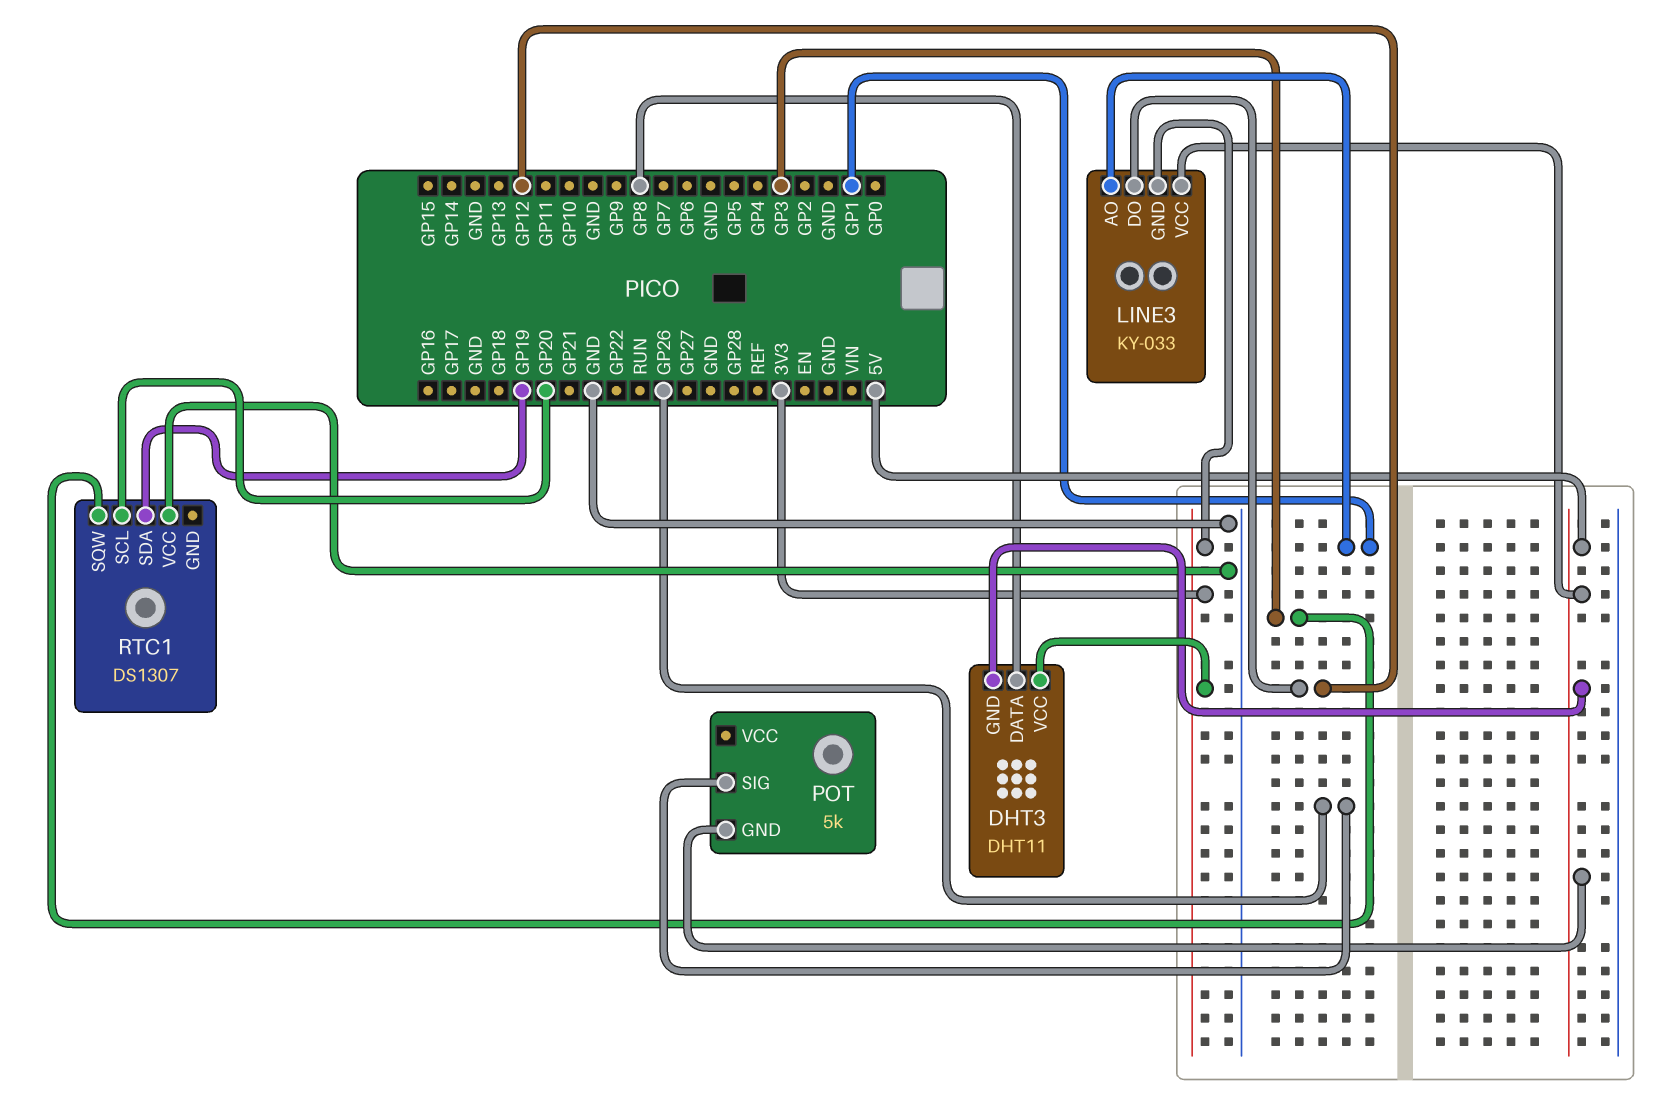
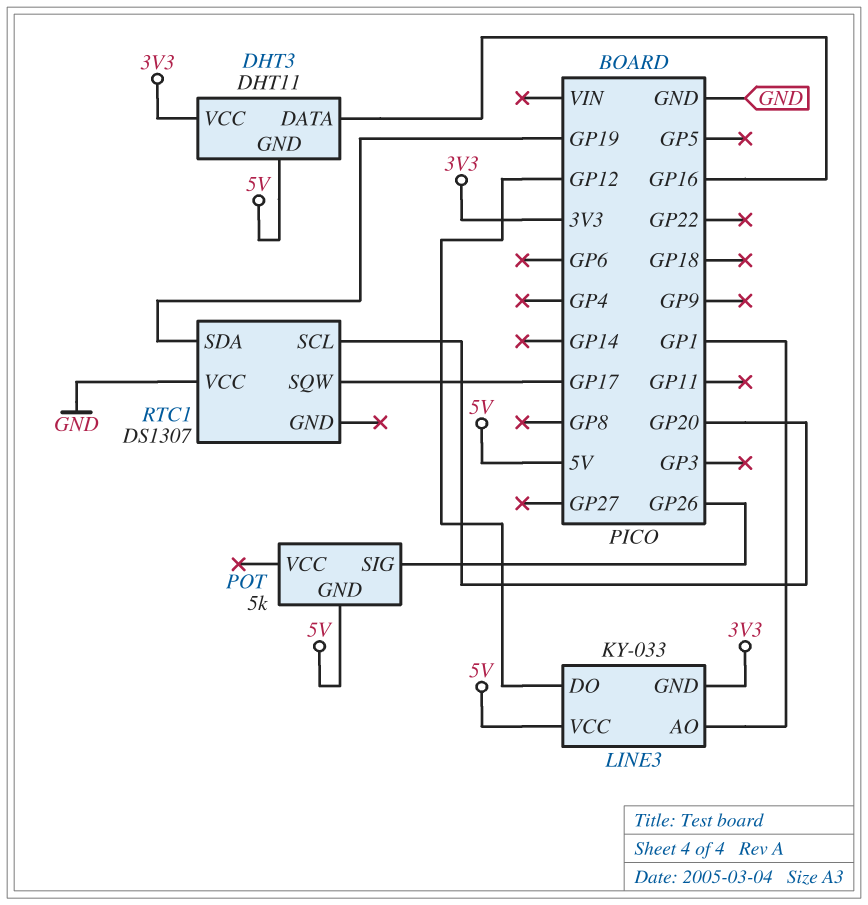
DHT3 pin DATA: GP8 -> GP16
RTC1 pin SQW: GP3 -> GP17

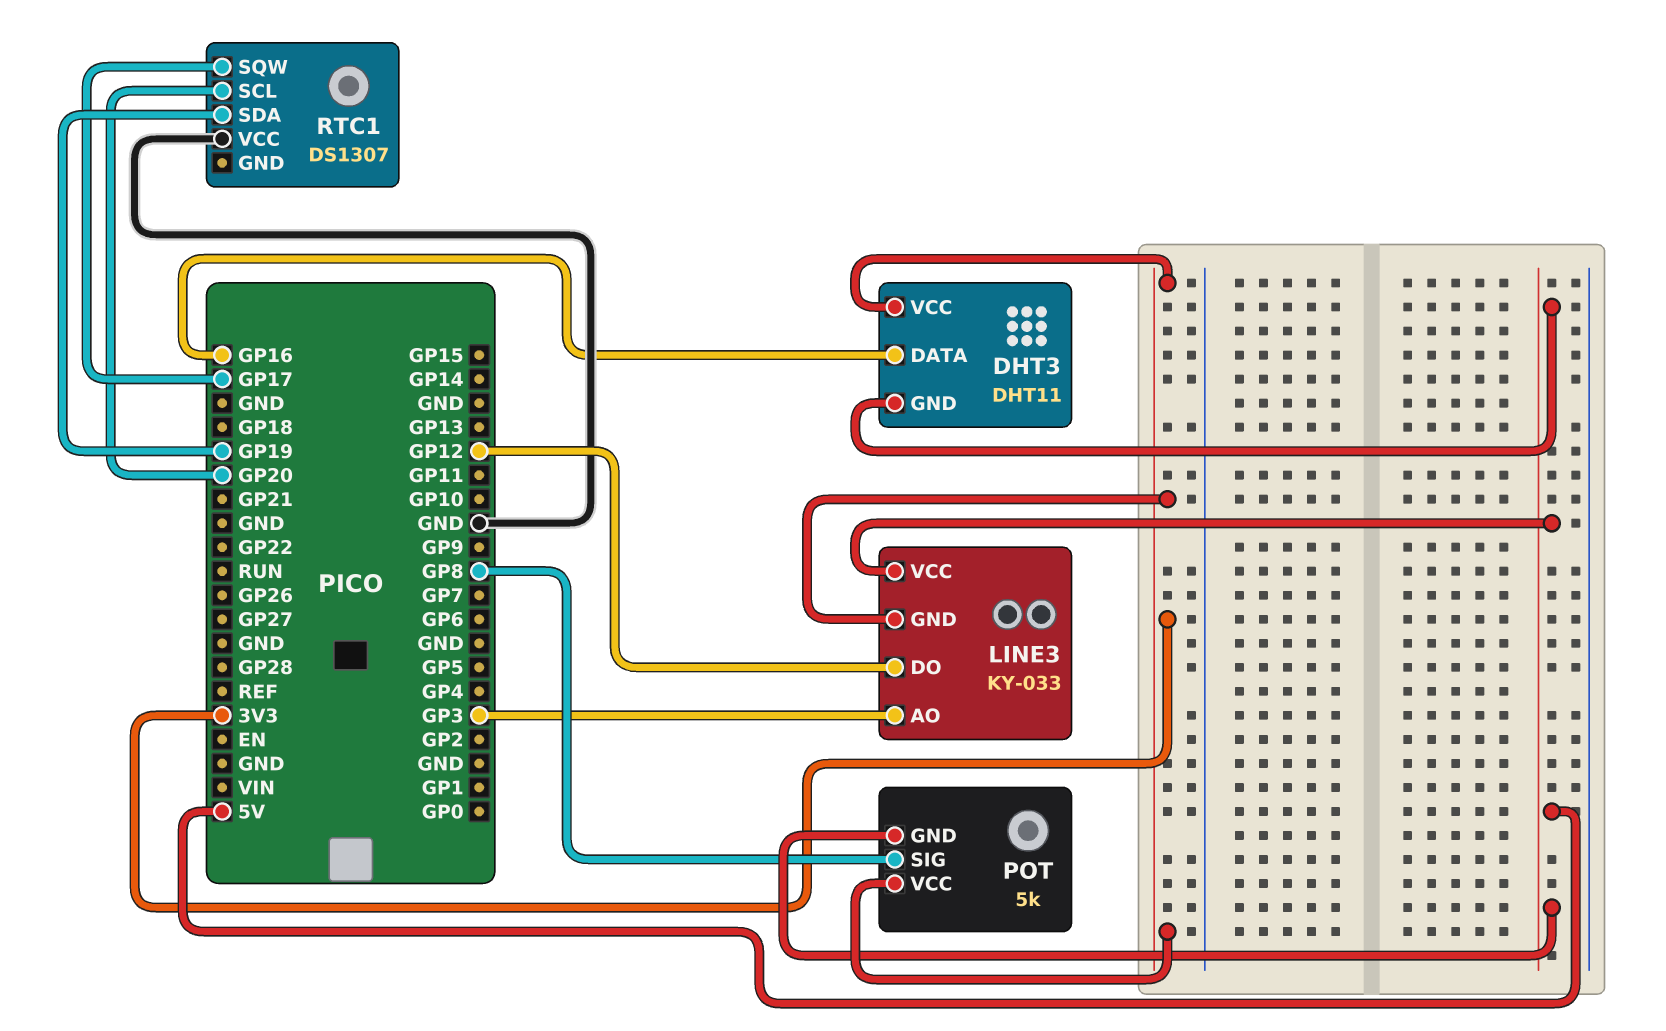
LINE3 pin AO: GP1 -> GP3
POT pin SIG: GP26 -> GP8
POT pin VCC: none -> 3V3

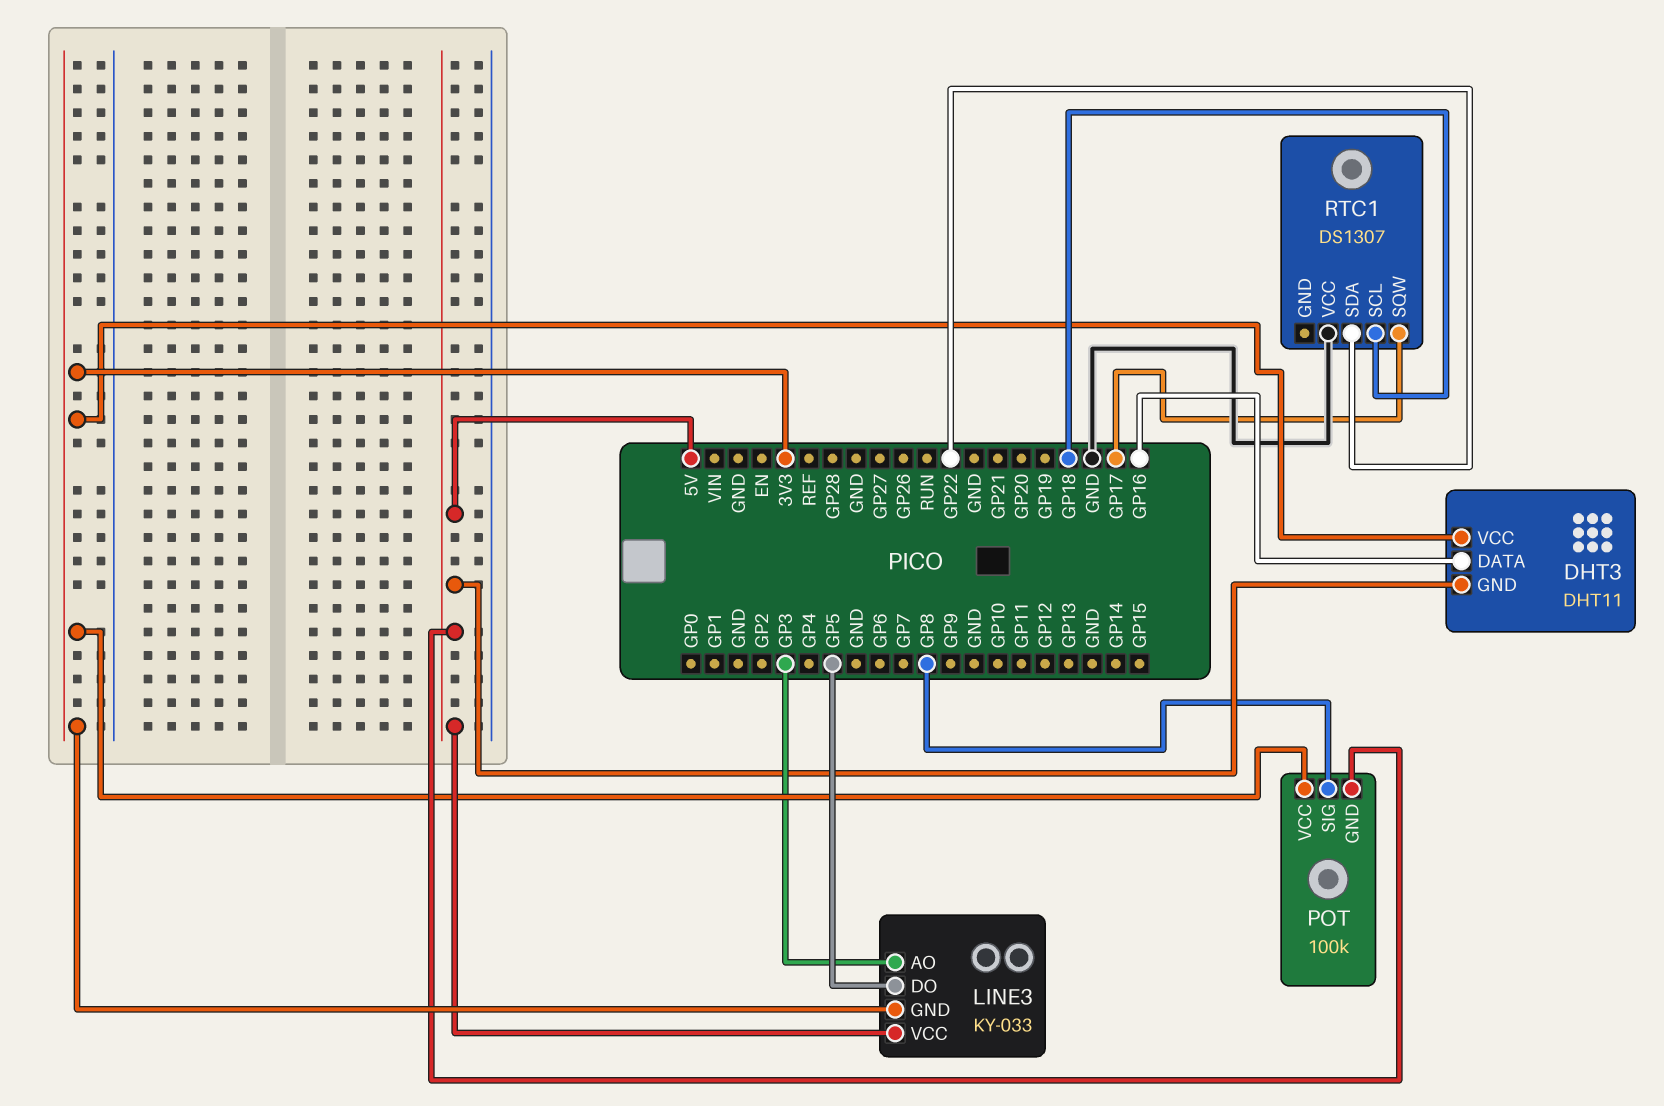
LINE3 pin DO: GP12 -> GP5
POT: 5k -> 100k
RTC1 pin SCL: GP20 -> GP18
RTC1 pin SDA: GP19 -> GP22

